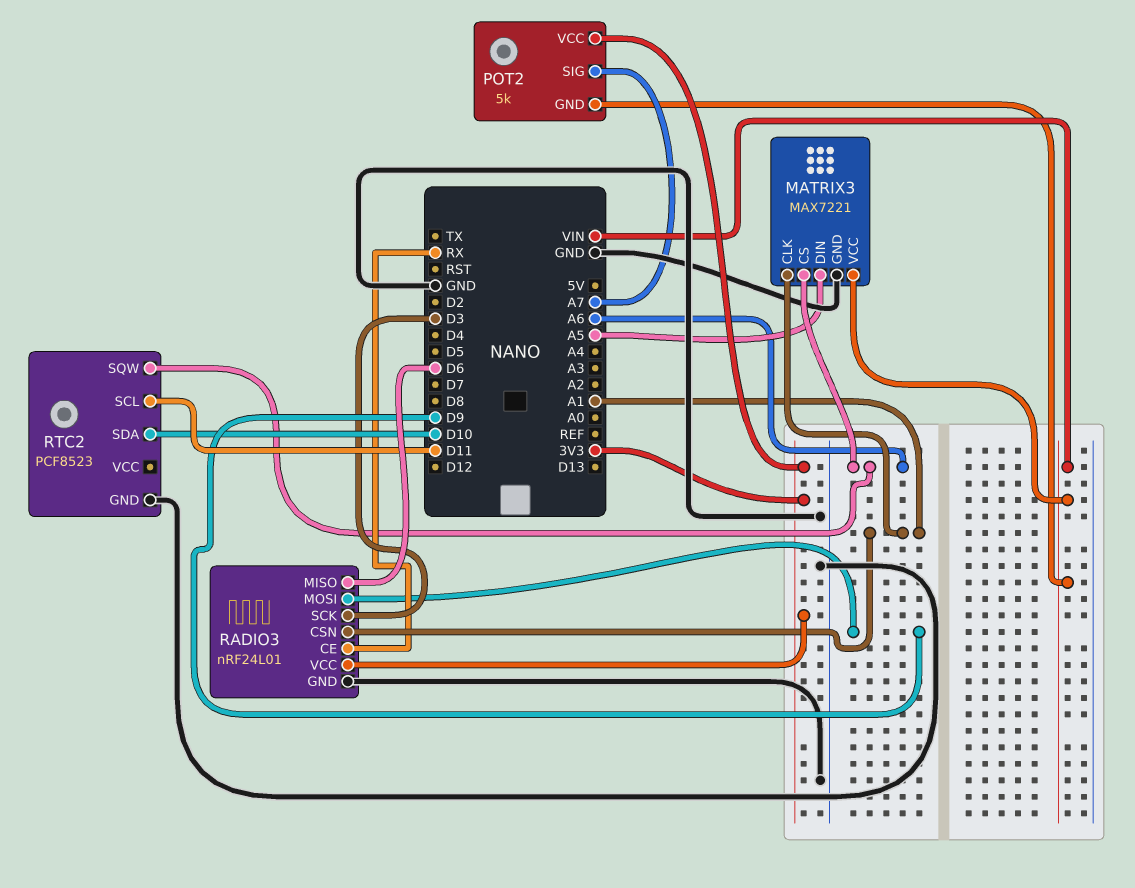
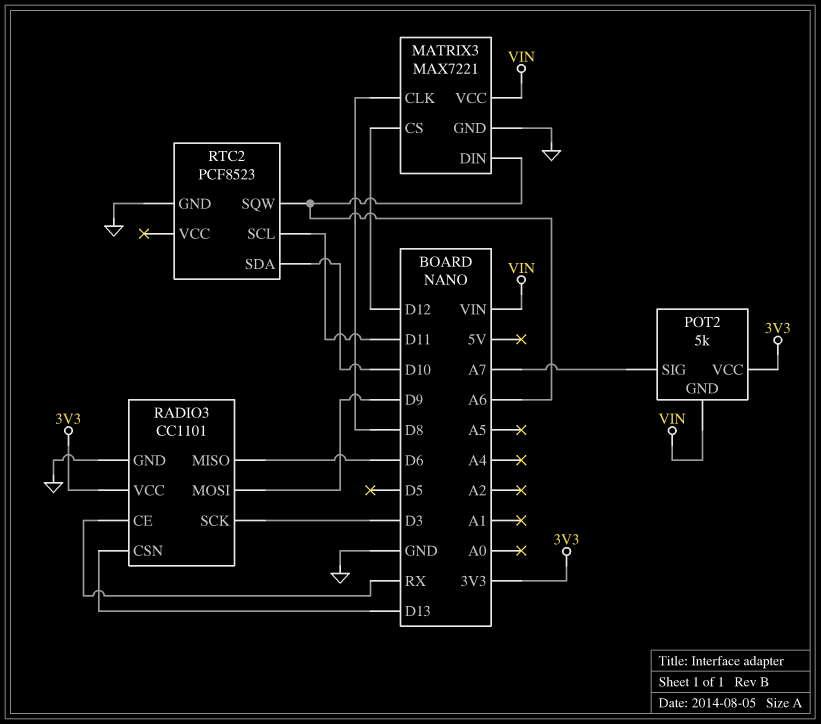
MATRIX3 pin CLK: A1 -> D8
MATRIX3 pin CS: A6 -> D12
MATRIX3 pin DIN: A5 -> A6
RADIO3: nRF24L01 -> CC1101
RADIO3 pin CSN: A1 -> D13

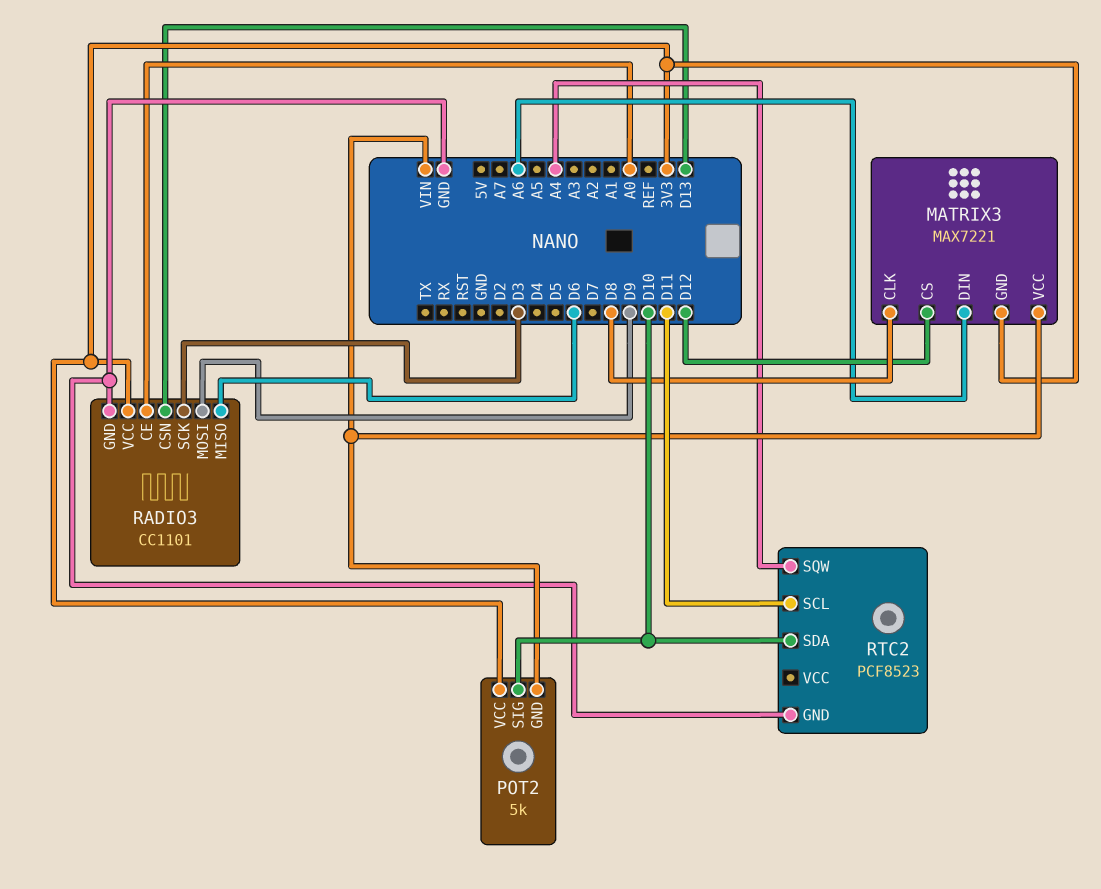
MATRIX3 pin GND: GND -> 3V3
POT2 pin SIG: A7 -> D10
RADIO3 pin CE: RX -> A0
RTC2 pin SQW: A6 -> A4

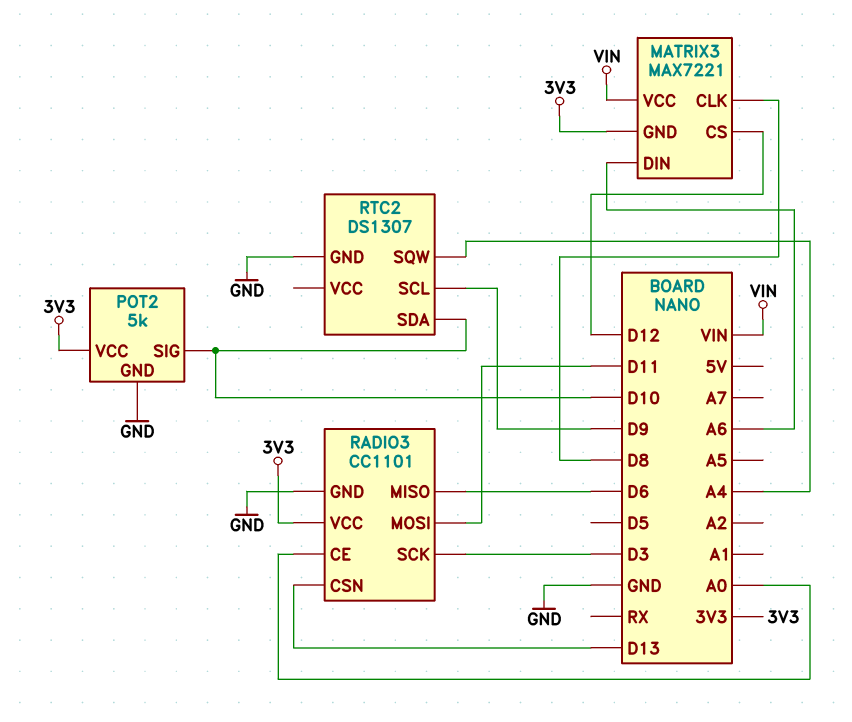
POT2 pin GND: VIN -> GND
RADIO3 pin MOSI: D9 -> D11
RTC2: PCF8523 -> DS1307
RTC2 pin SCL: D11 -> D9

